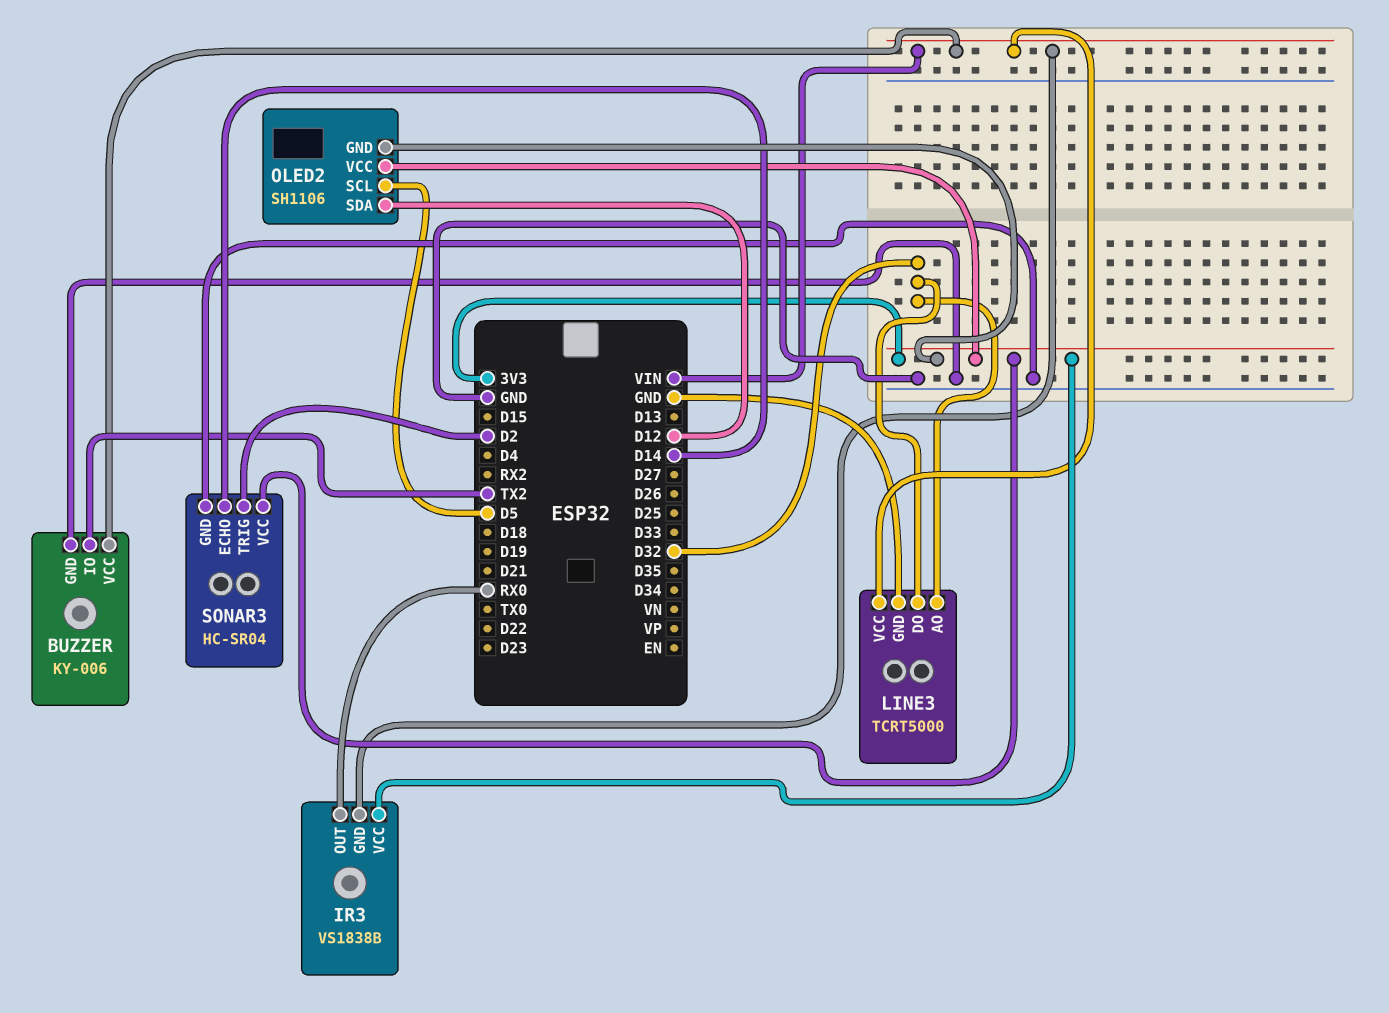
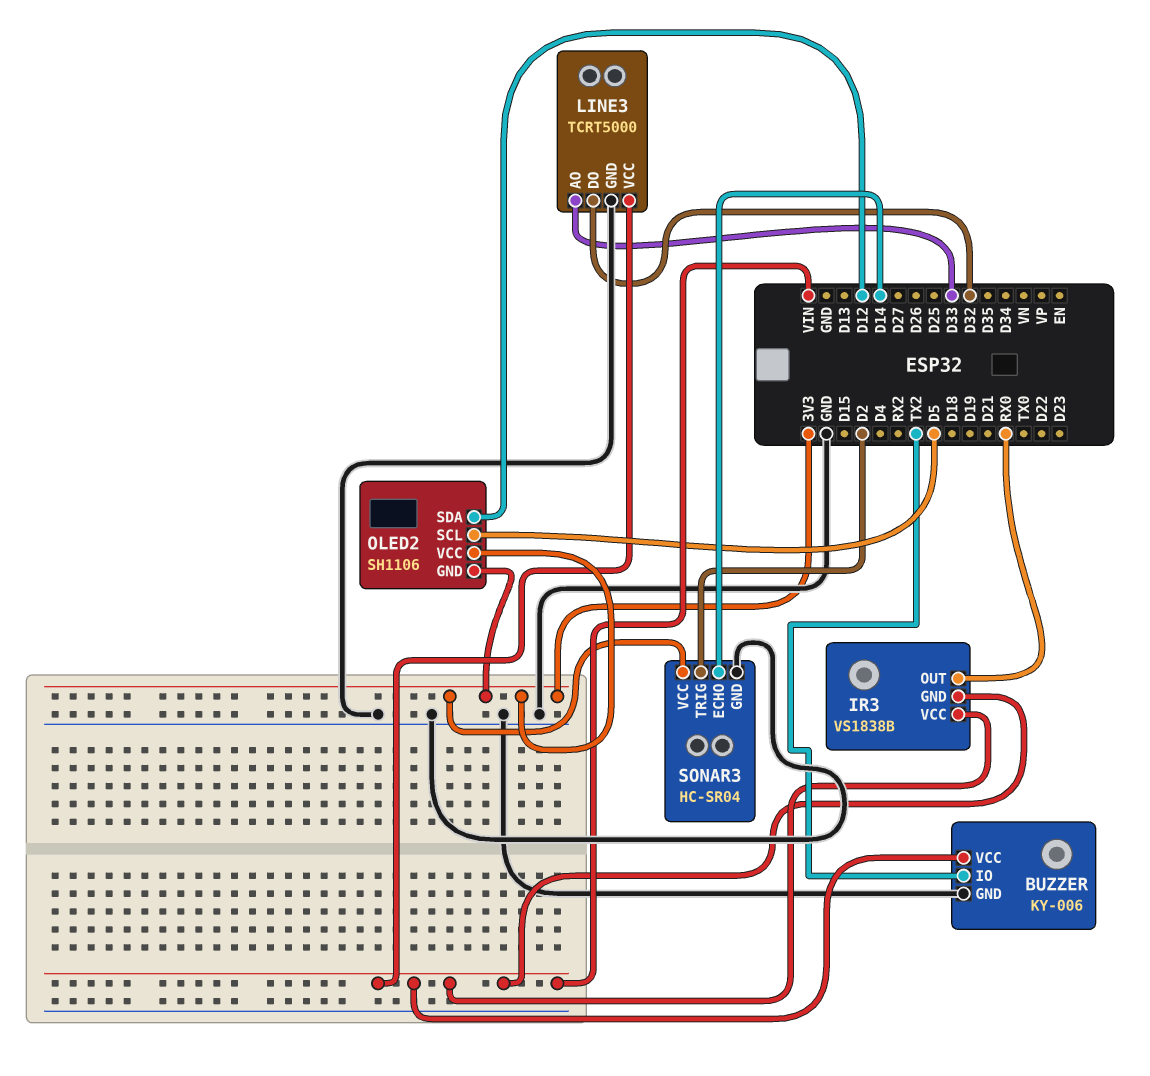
IR3 pin VCC: 3V3 -> VIN
LINE3 pin AO: D32 -> D33

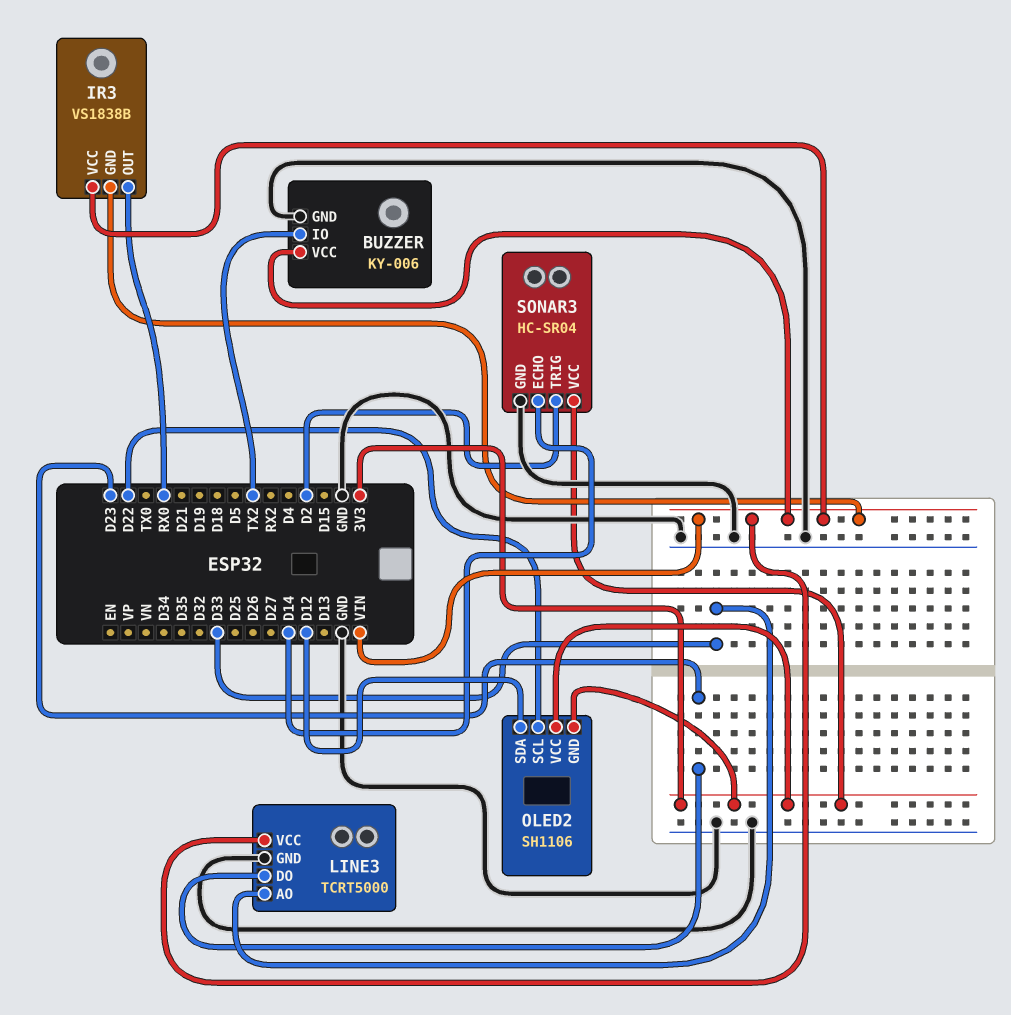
LINE3 pin DO: D32 -> D23
OLED2 pin SCL: D5 -> D22

